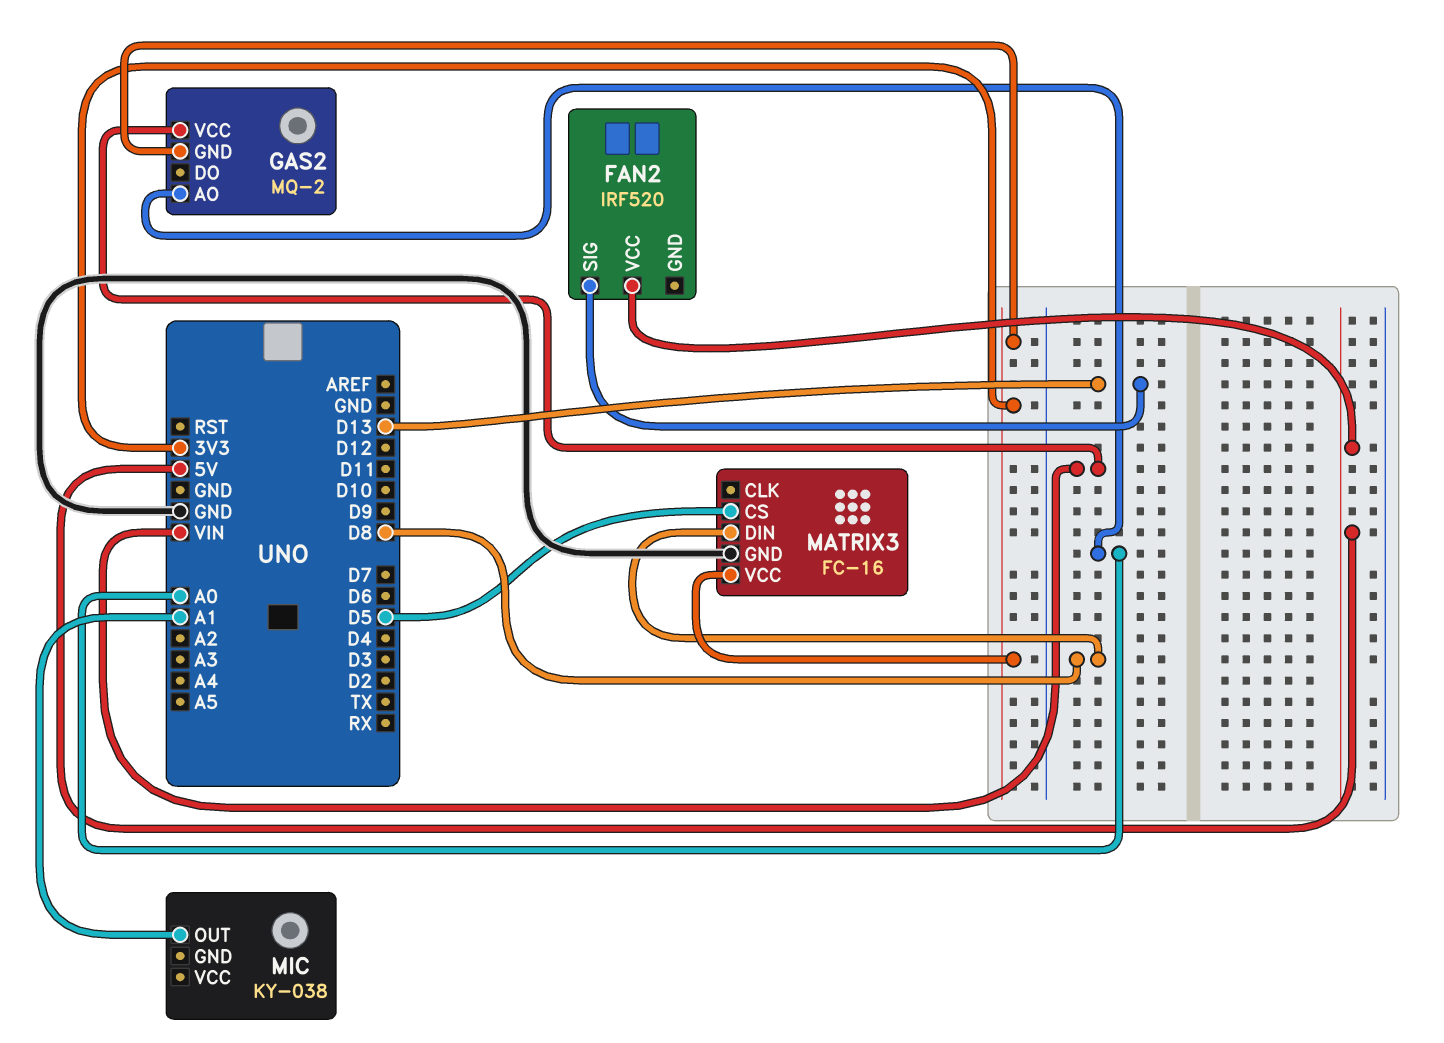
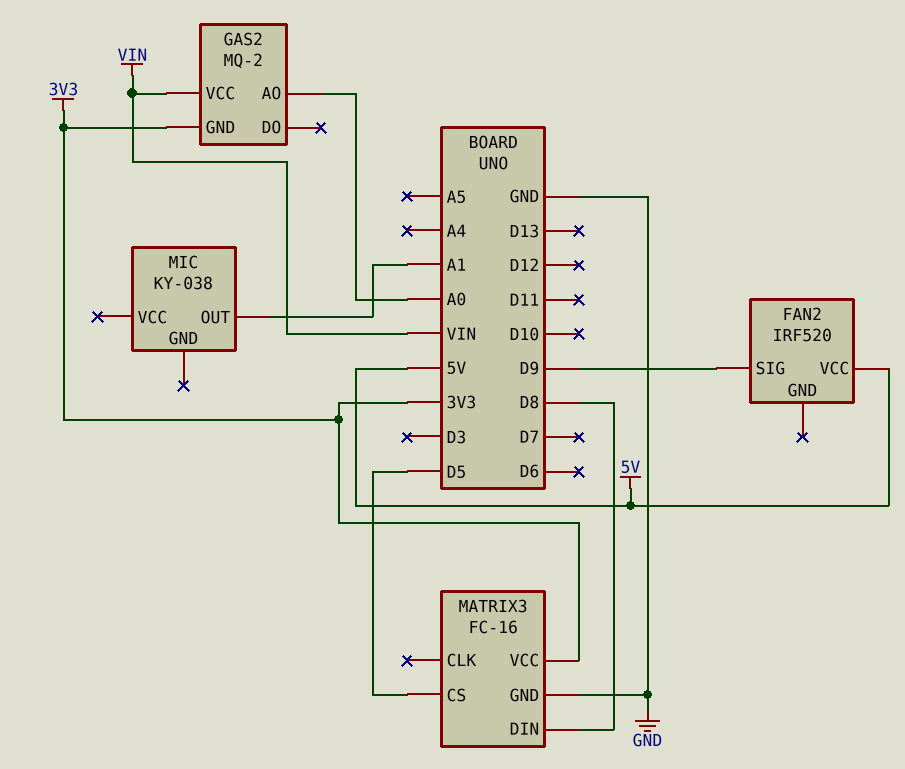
FAN2 pin SIG: D13 -> D9

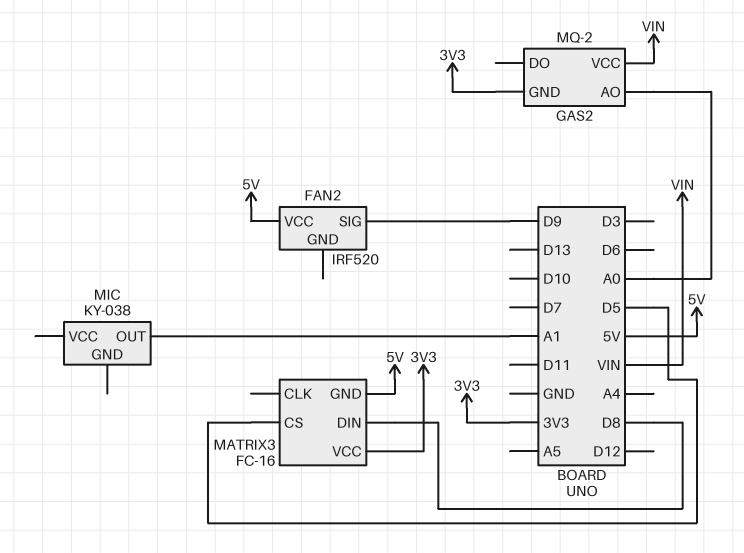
MATRIX3 pin GND: GND -> 5V

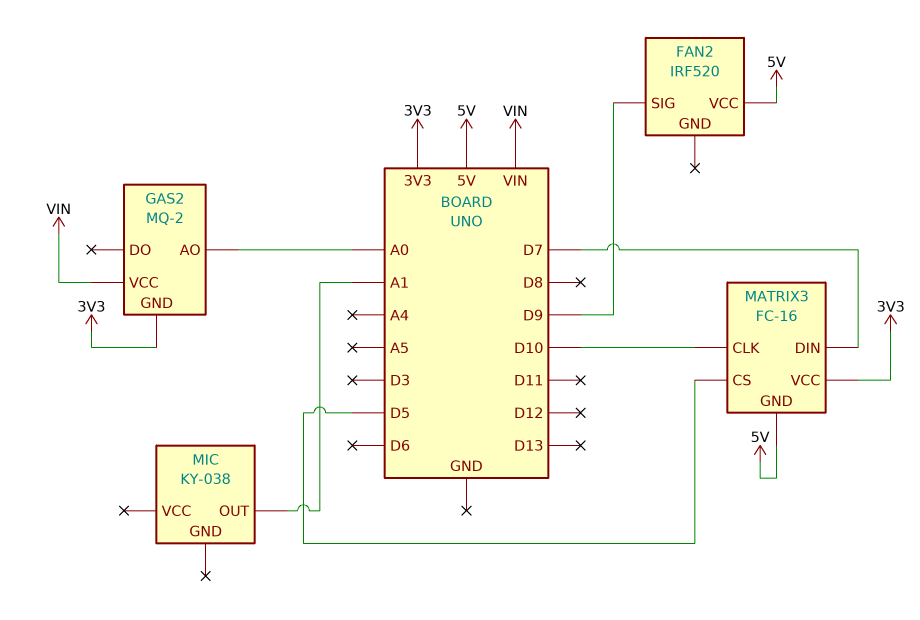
MATRIX3 pin CLK: none -> D10
MATRIX3 pin DIN: D8 -> D7

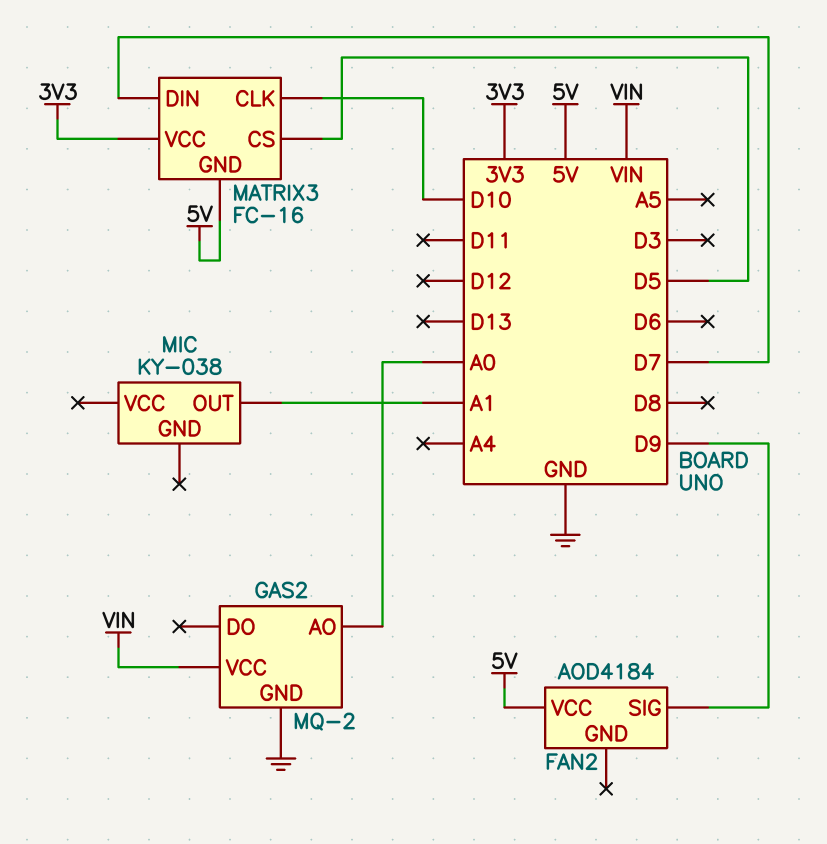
FAN2: IRF520 -> AOD4184
GAS2 pin GND: 3V3 -> GND

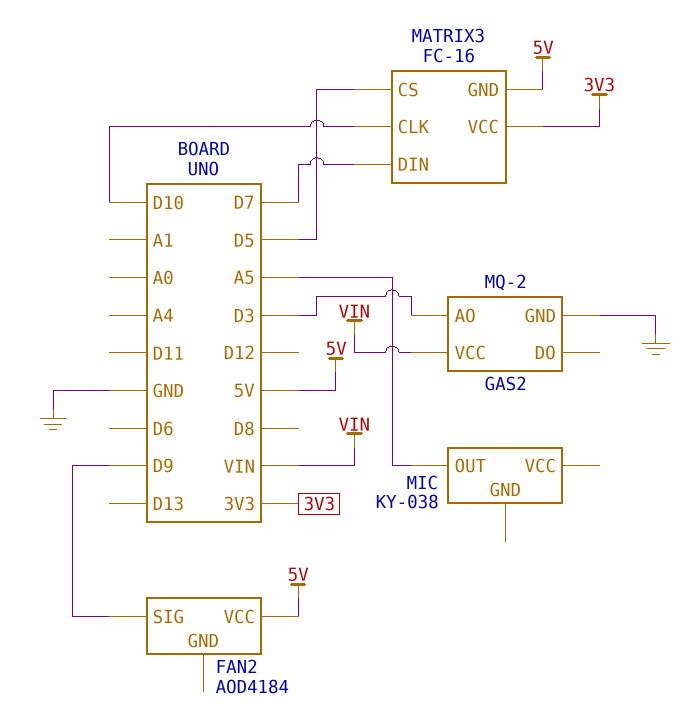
GAS2 pin AO: A0 -> D3
MIC pin OUT: A1 -> A5

